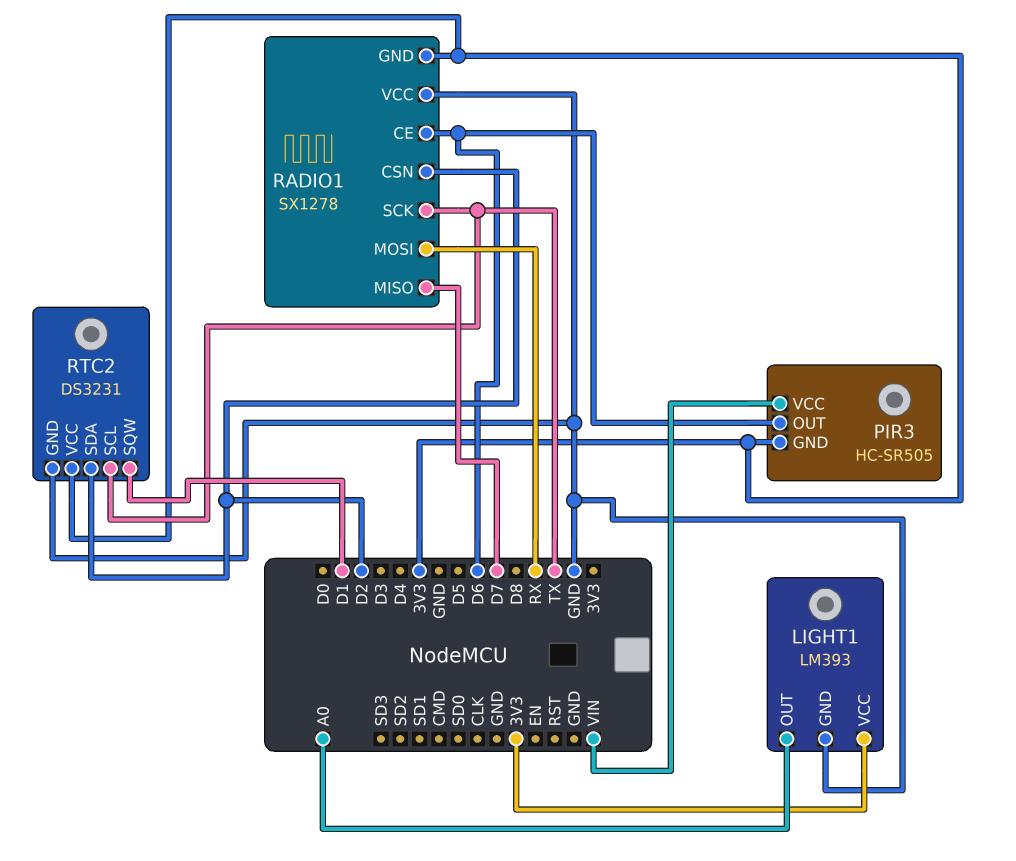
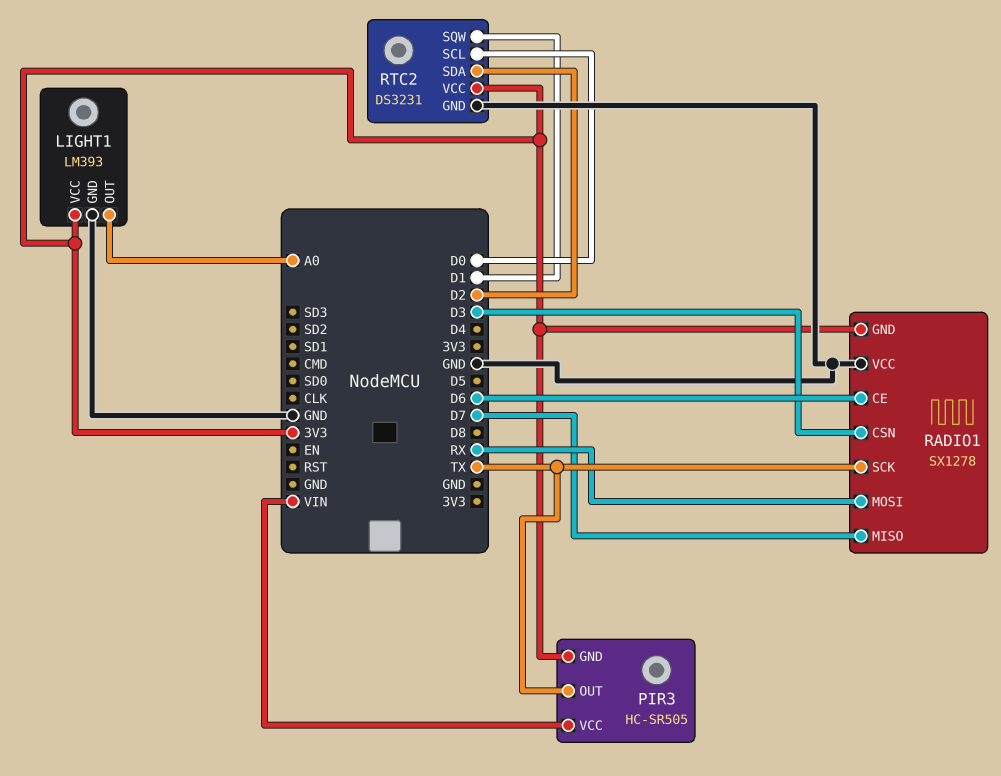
PIR3 pin OUT: D6 -> TX
RADIO1 pin CSN: D2 -> D3
RTC2 pin SCL: TX -> D0

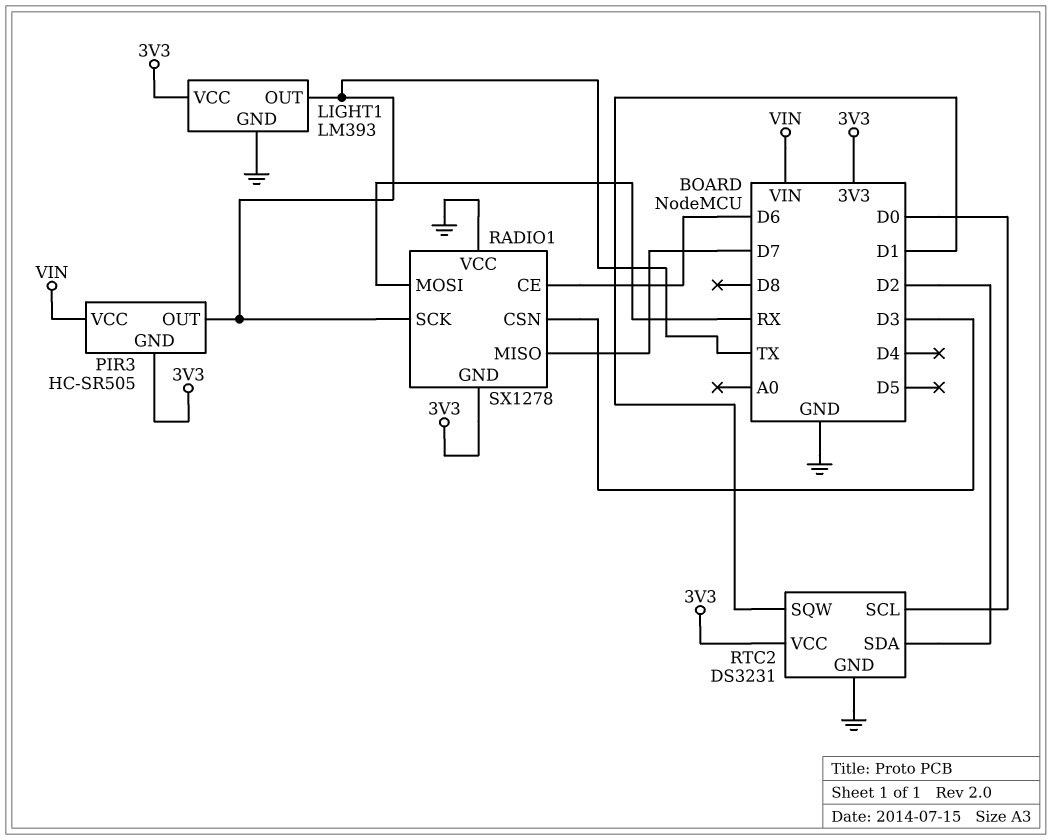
LIGHT1 pin OUT: A0 -> TX

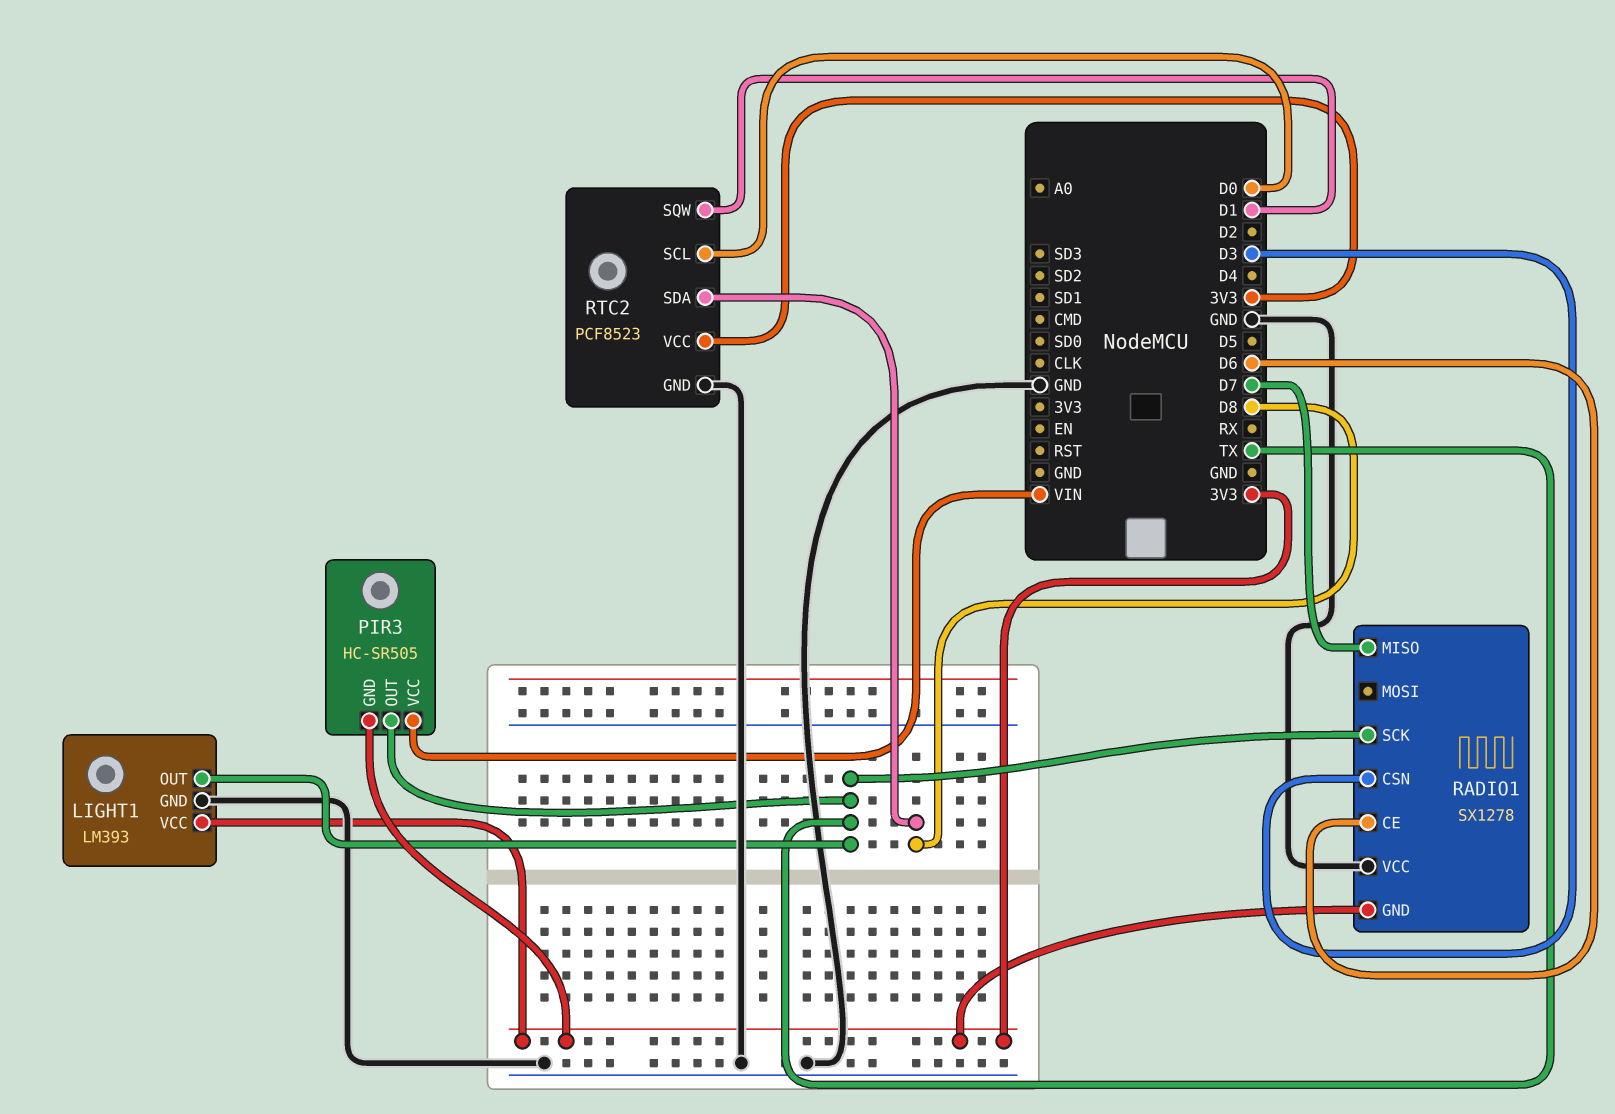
RADIO1 pin MOSI: RX -> none
RTC2: DS3231 -> PCF8523
RTC2 pin SDA: D2 -> D8

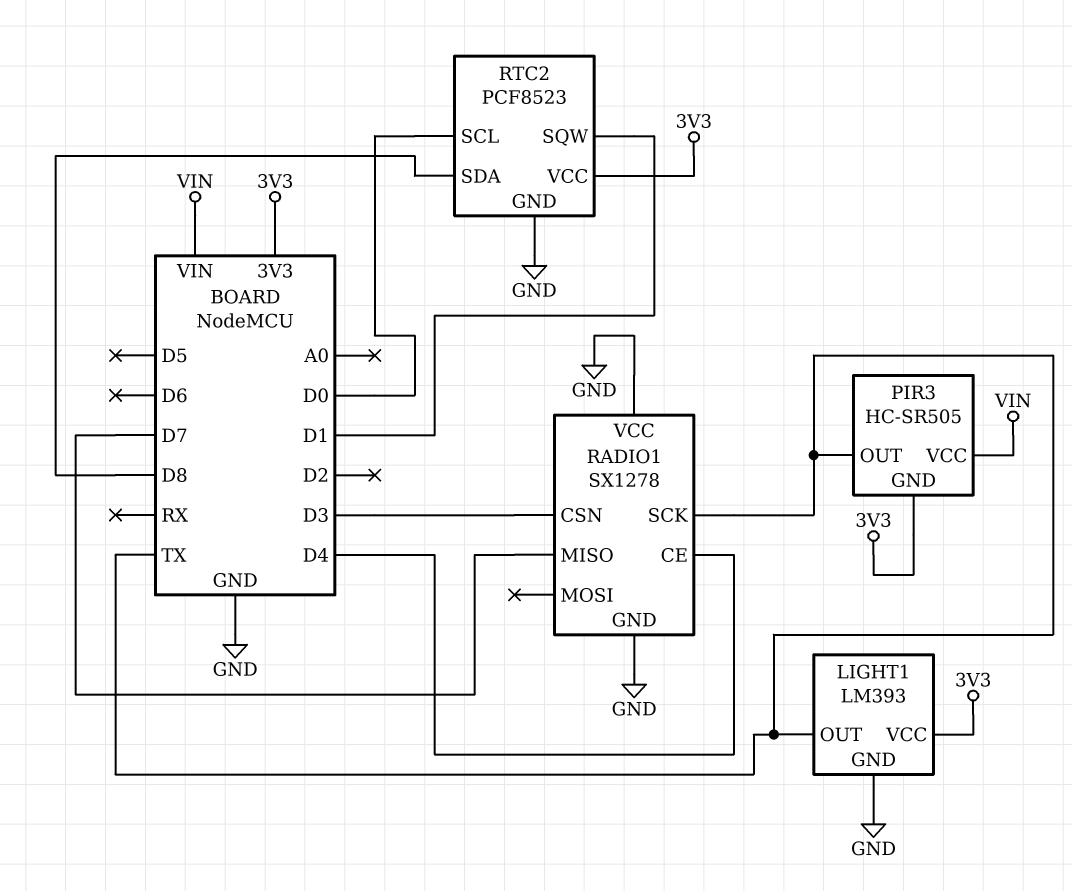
RADIO1 pin CE: D6 -> D4
RADIO1 pin GND: 3V3 -> GND

